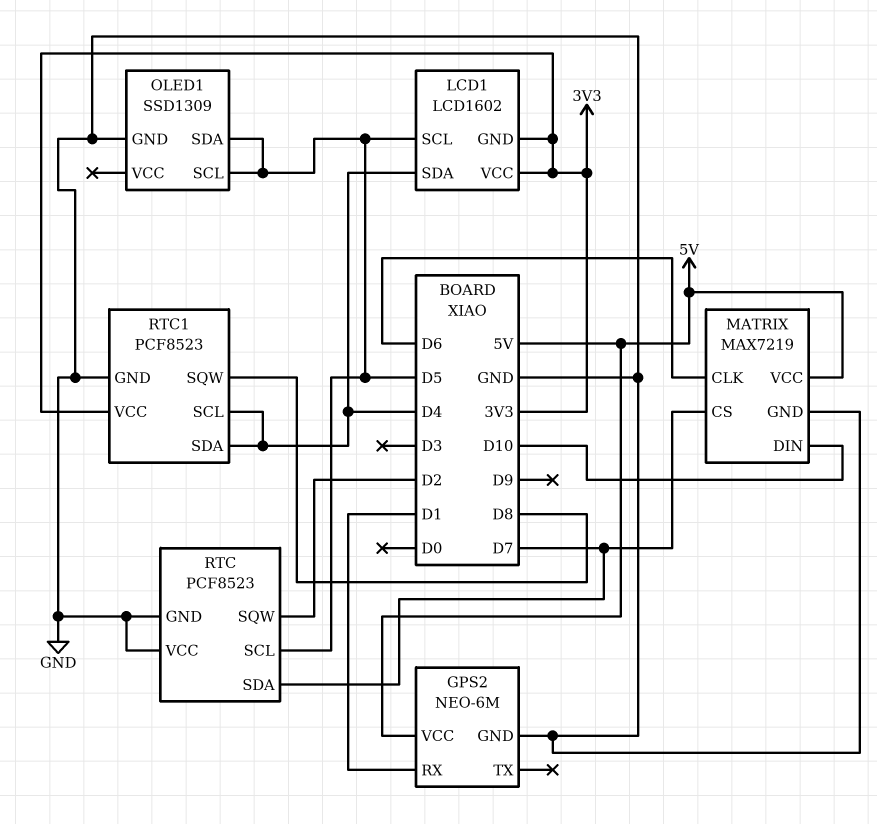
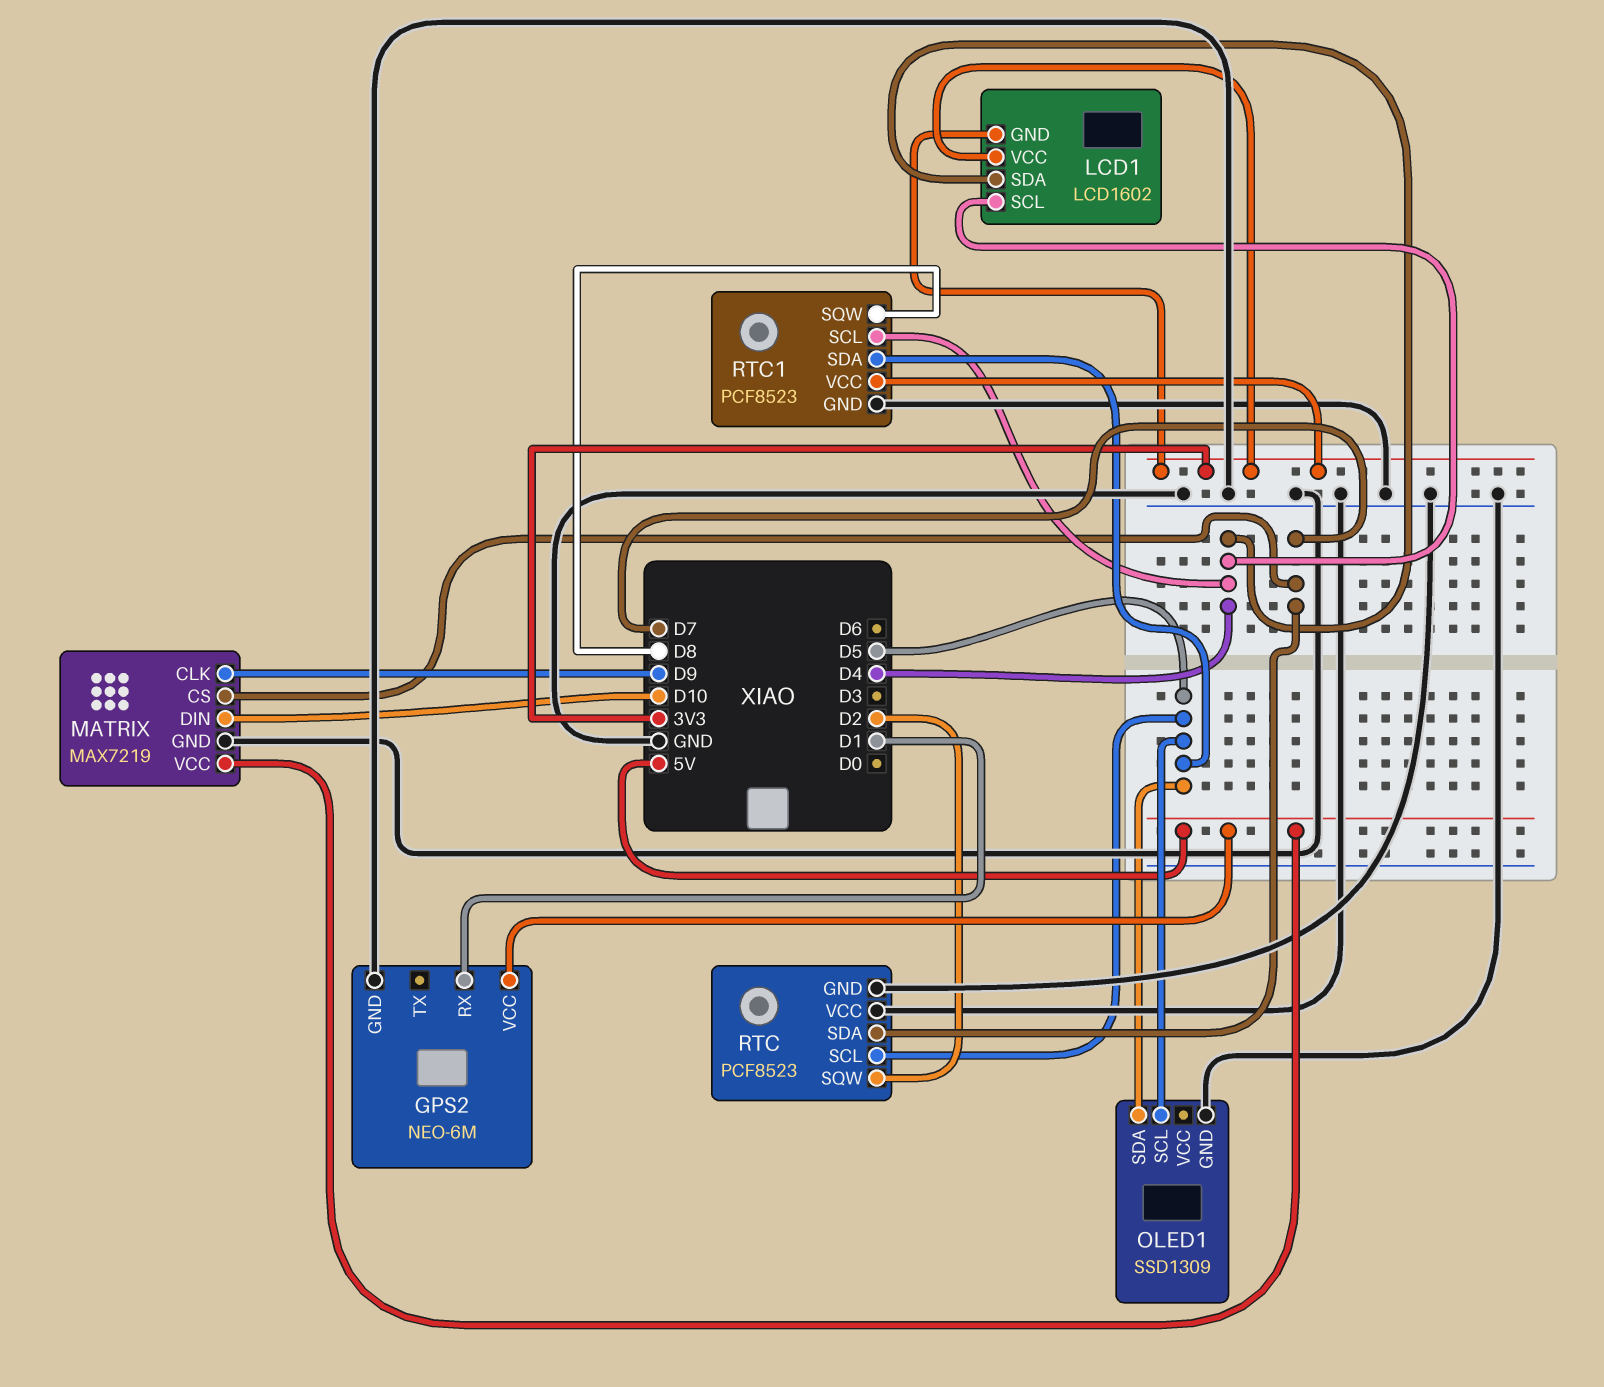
LCD1 pin SCL: D5 -> D4
MATRIX pin CLK: D6 -> D9
RTC1 pin SDA: D4 -> D5

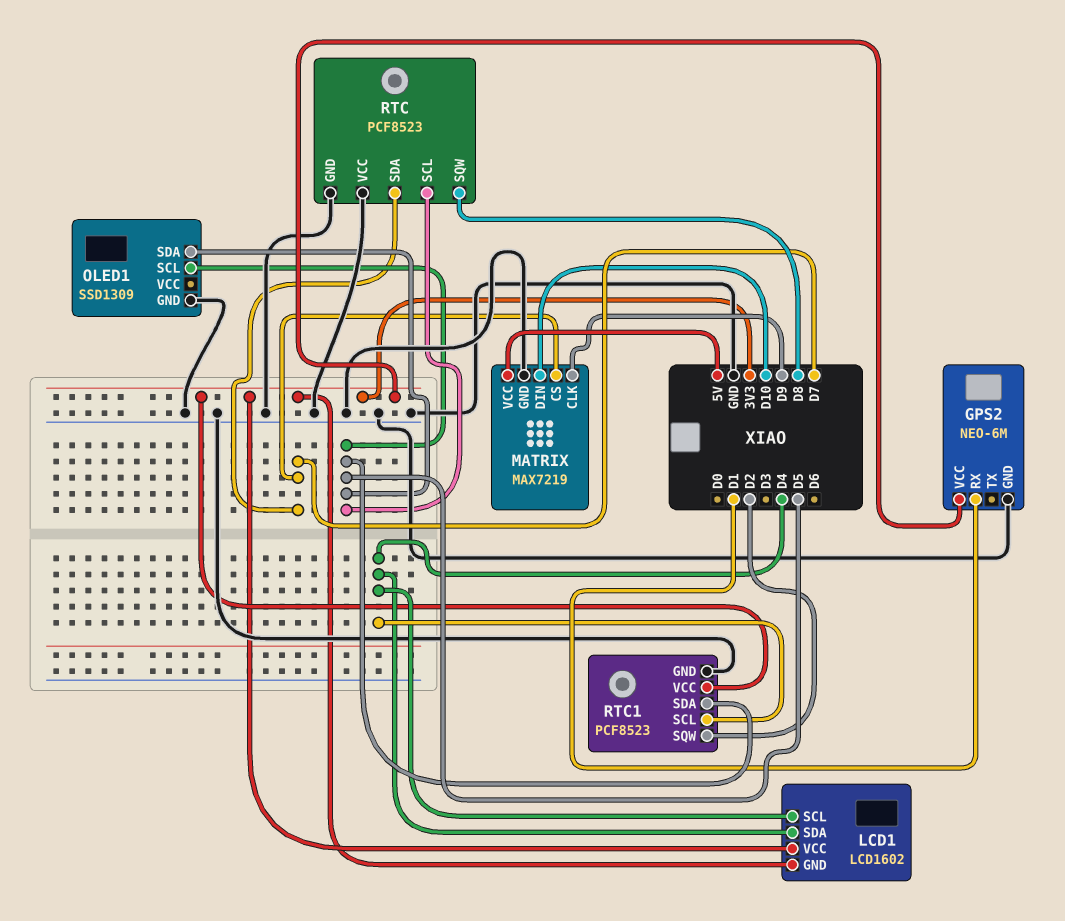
GPS2 pin VCC: 5V -> 3V3
RTC pin SQW: D2 -> D8
RTC1 pin SQW: D8 -> D2

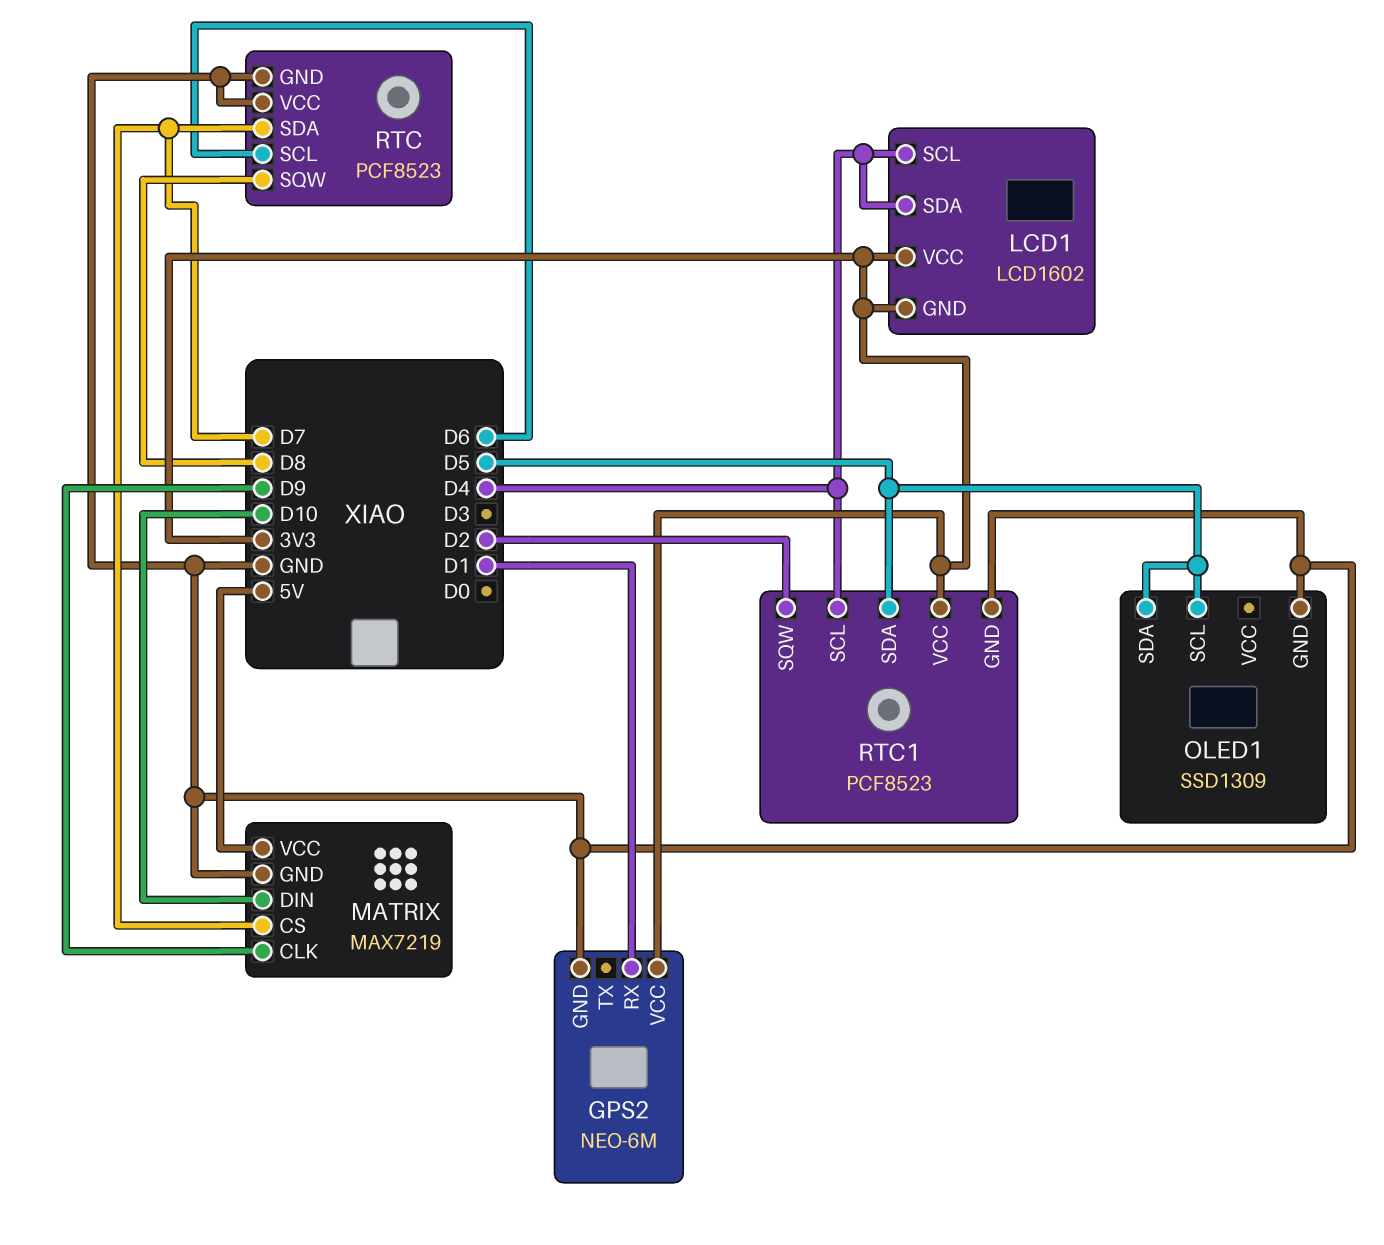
RTC pin SCL: D5 -> D6

